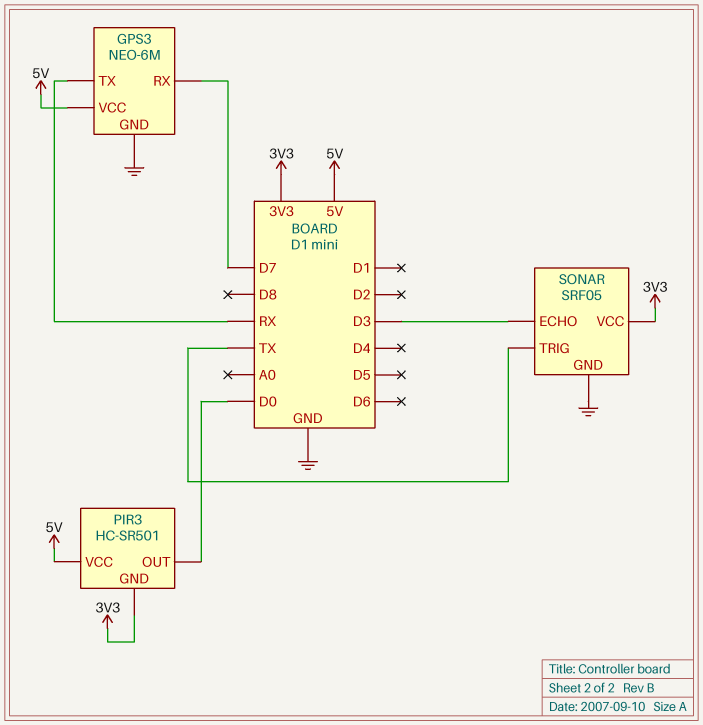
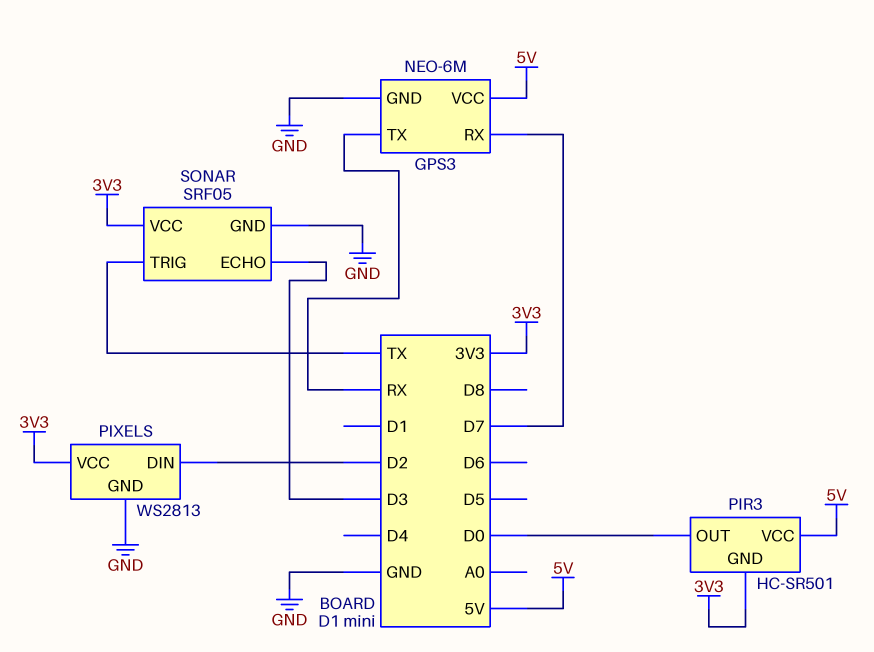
PIXELS: none -> WS2813
PIXELS pin DIN: none -> D2
PIXELS pin GND: none -> GND
PIXELS pin VCC: none -> 3V3

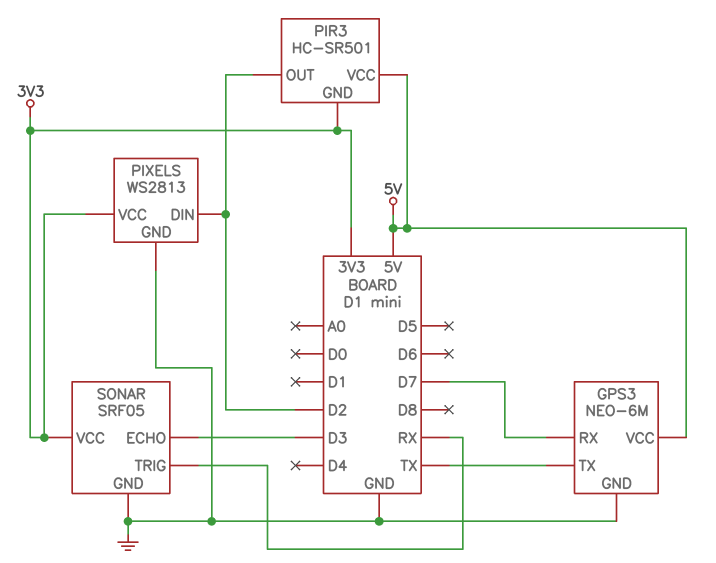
GPS3 pin TX: RX -> TX
PIR3 pin OUT: D0 -> D2
SONAR pin TRIG: TX -> RX

